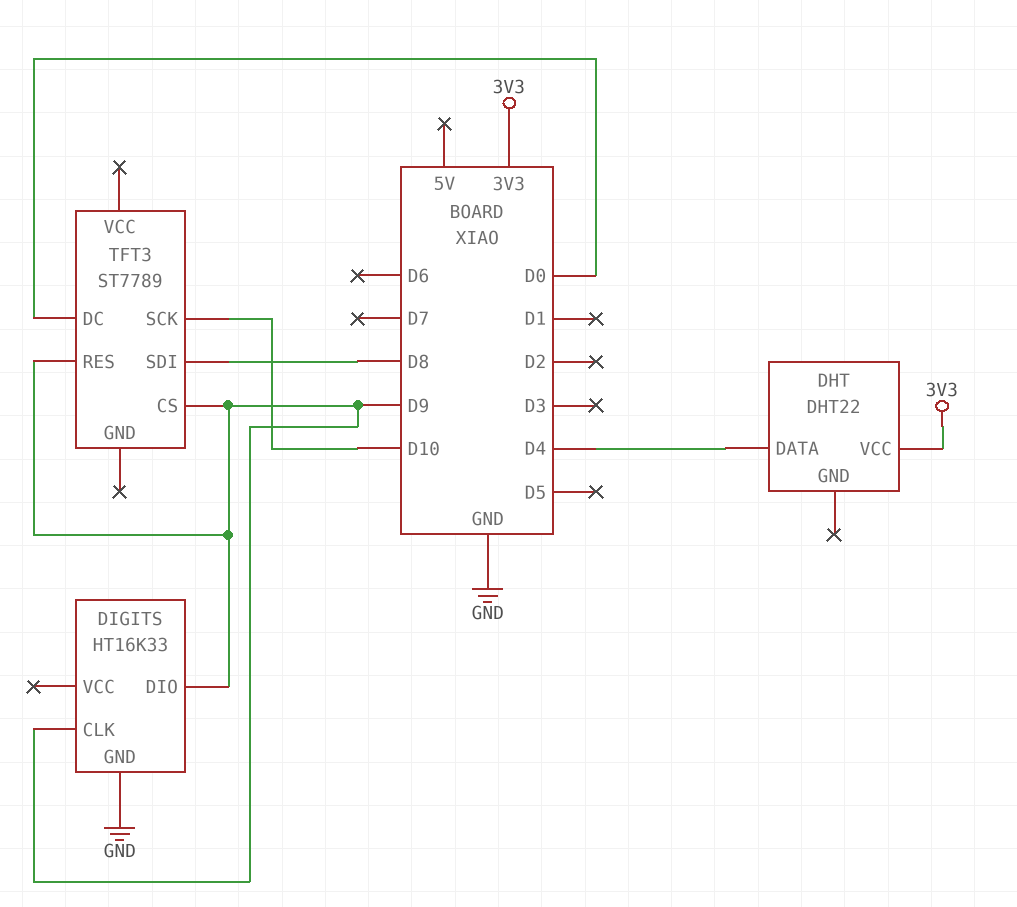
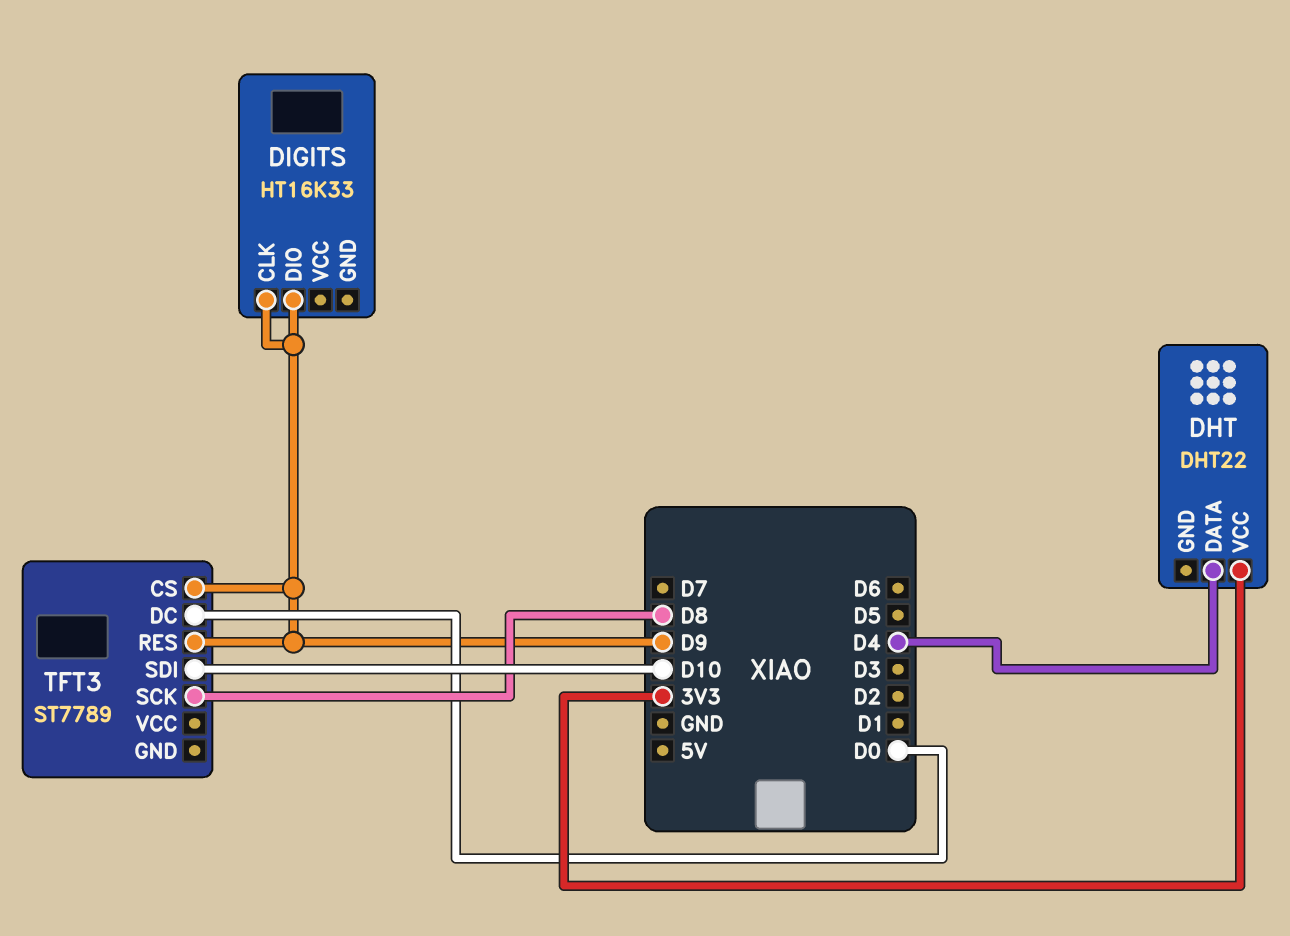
DIGITS pin GND: GND -> none
TFT3 pin SCK: D10 -> D8
TFT3 pin SDI: D8 -> D10

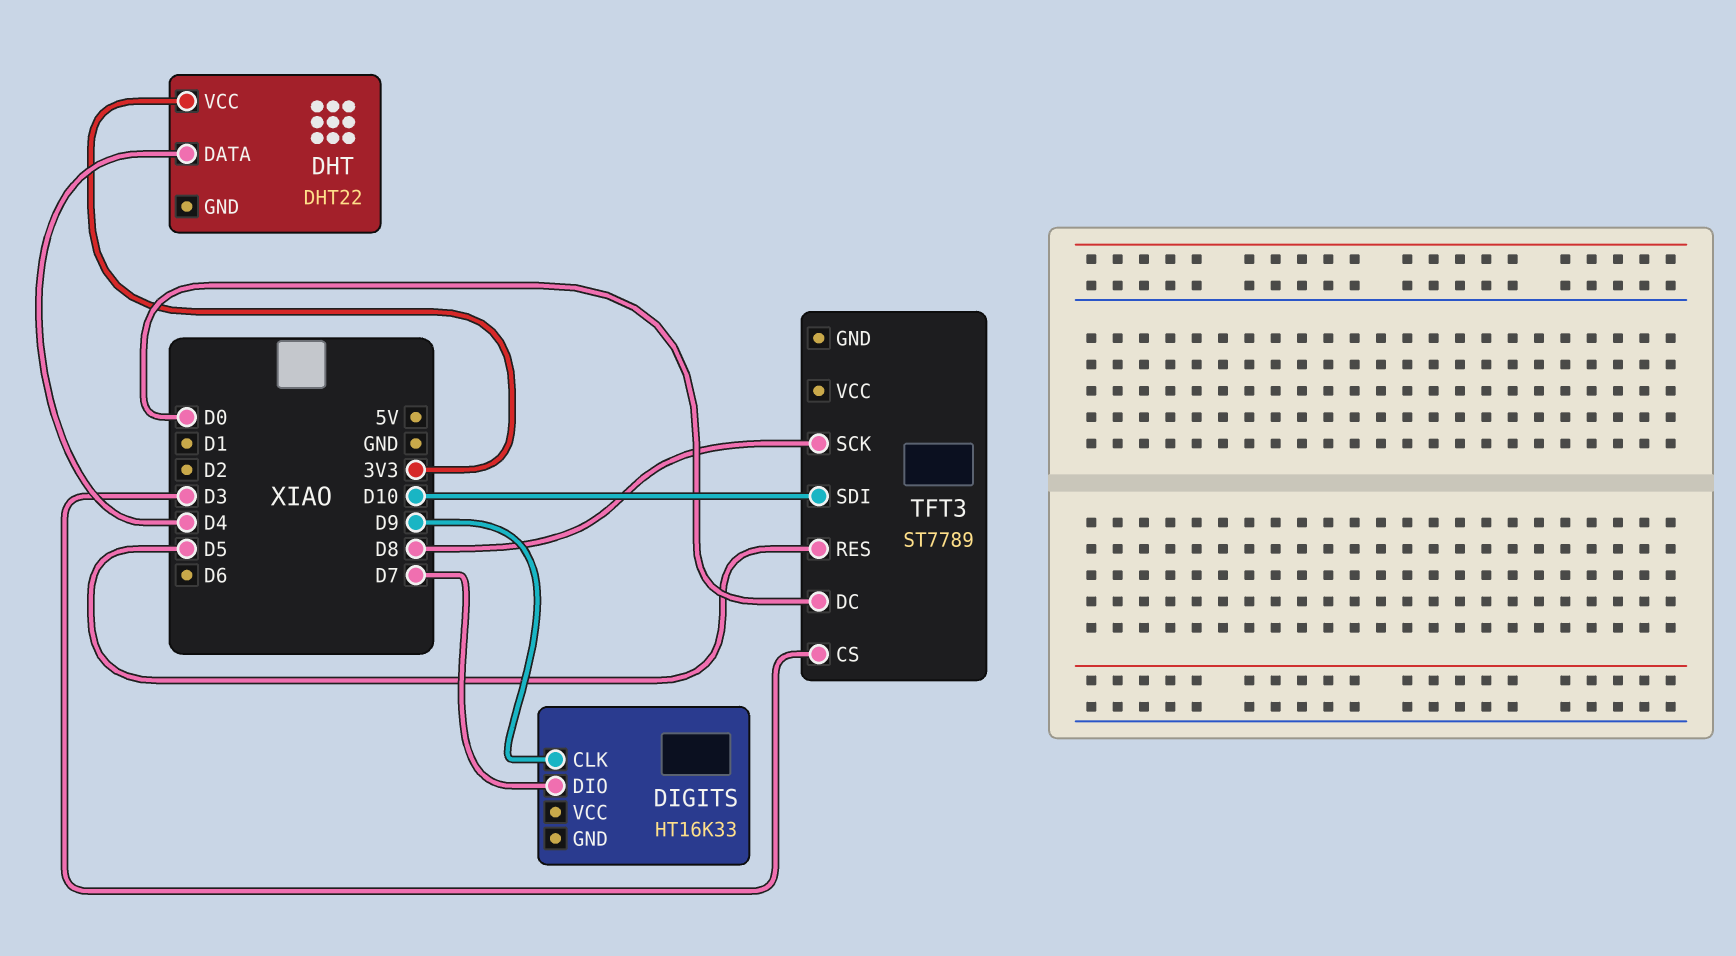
DIGITS pin DIO: D9 -> D7
TFT3 pin CS: D9 -> D3
TFT3 pin RES: D9 -> D5

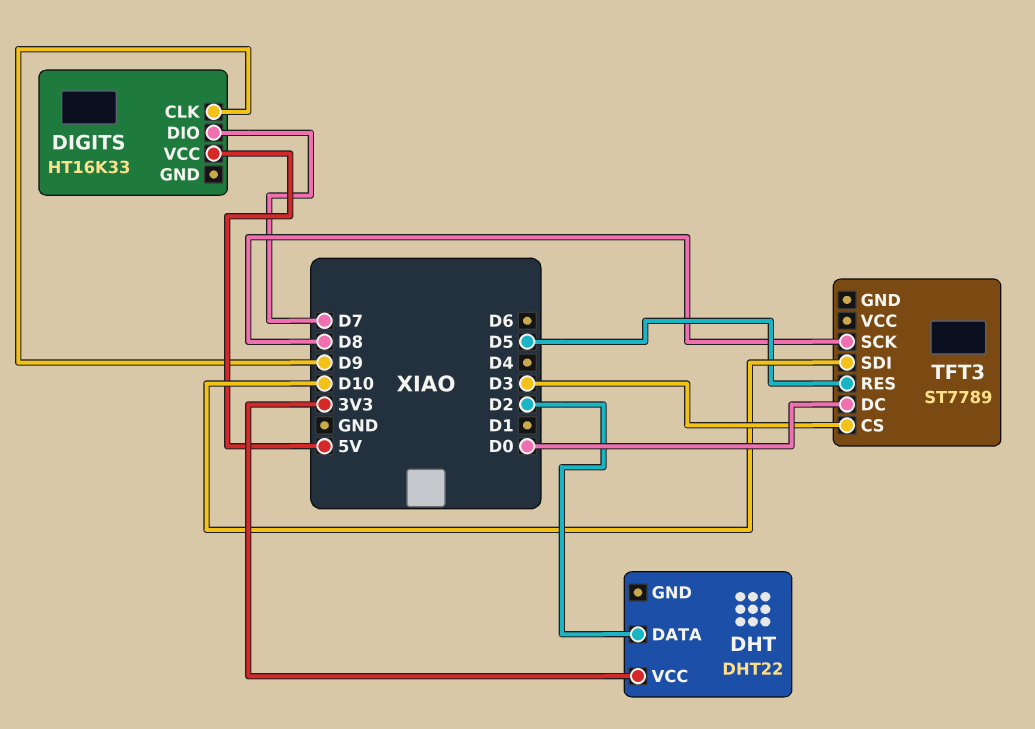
DHT pin DATA: D4 -> D2
DIGITS pin VCC: none -> 5V

